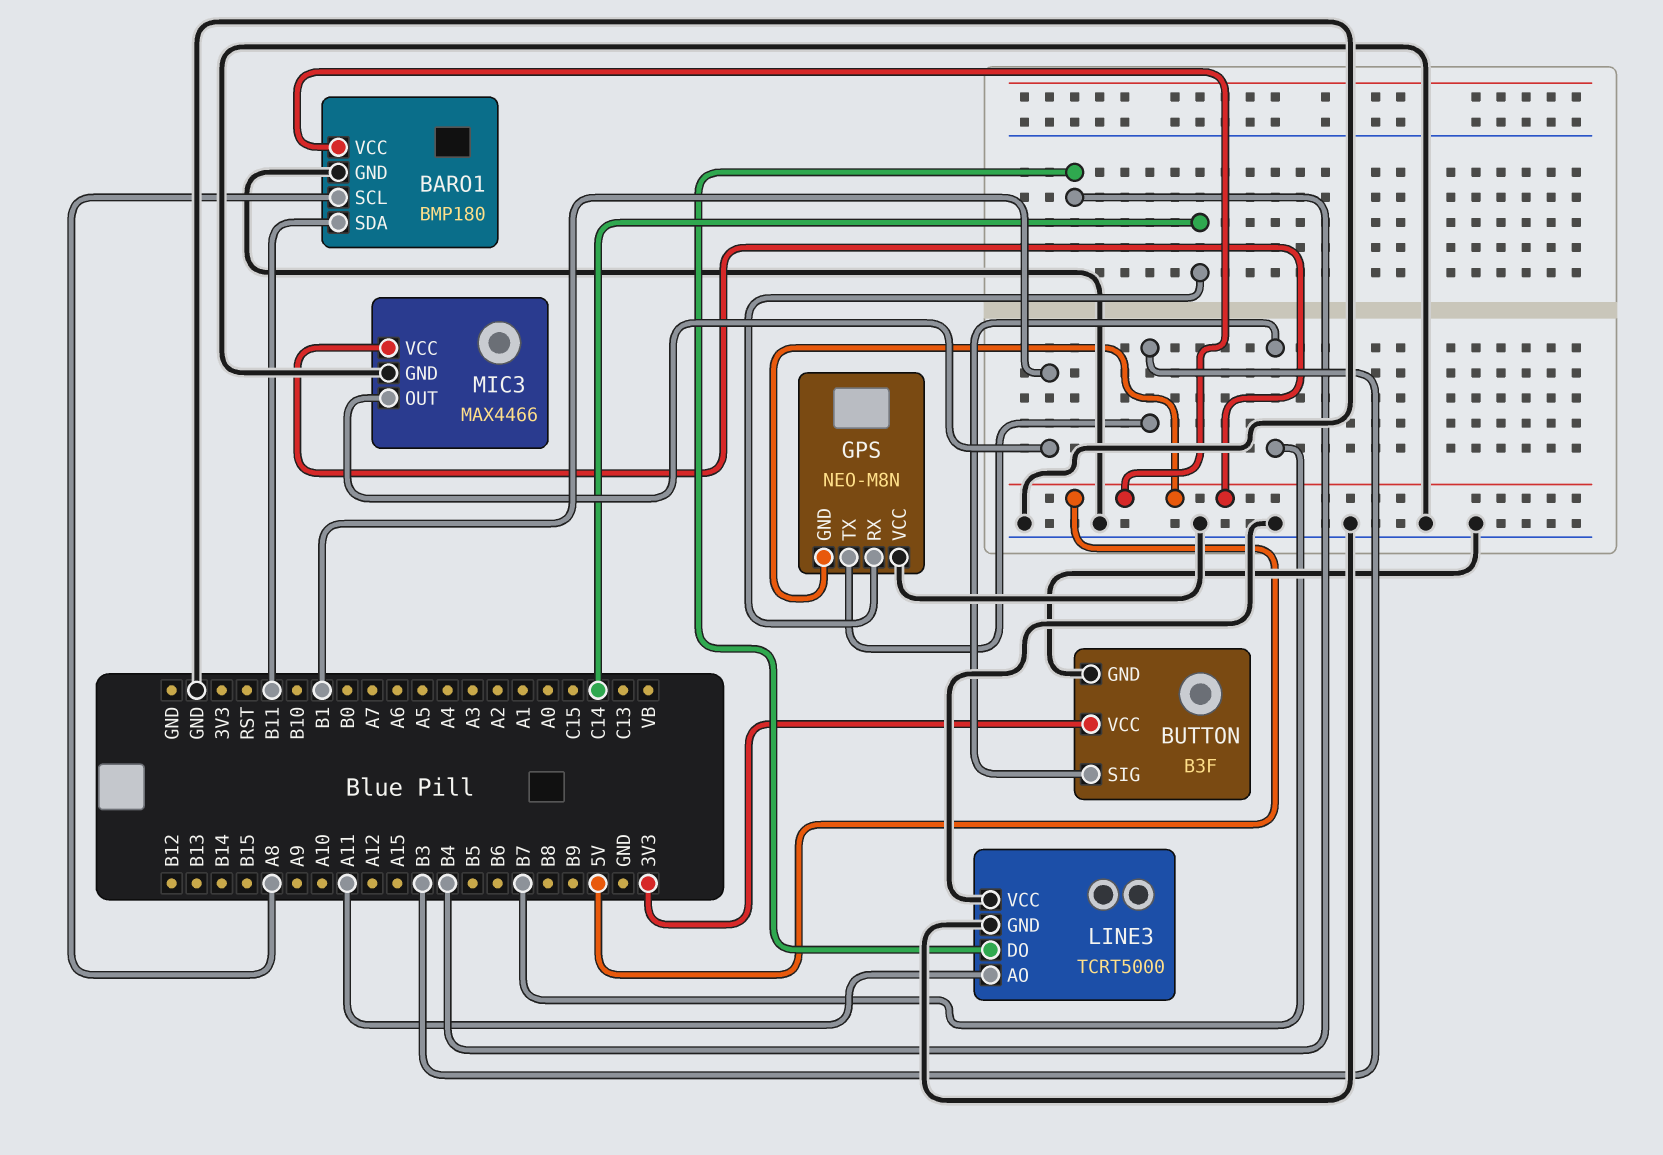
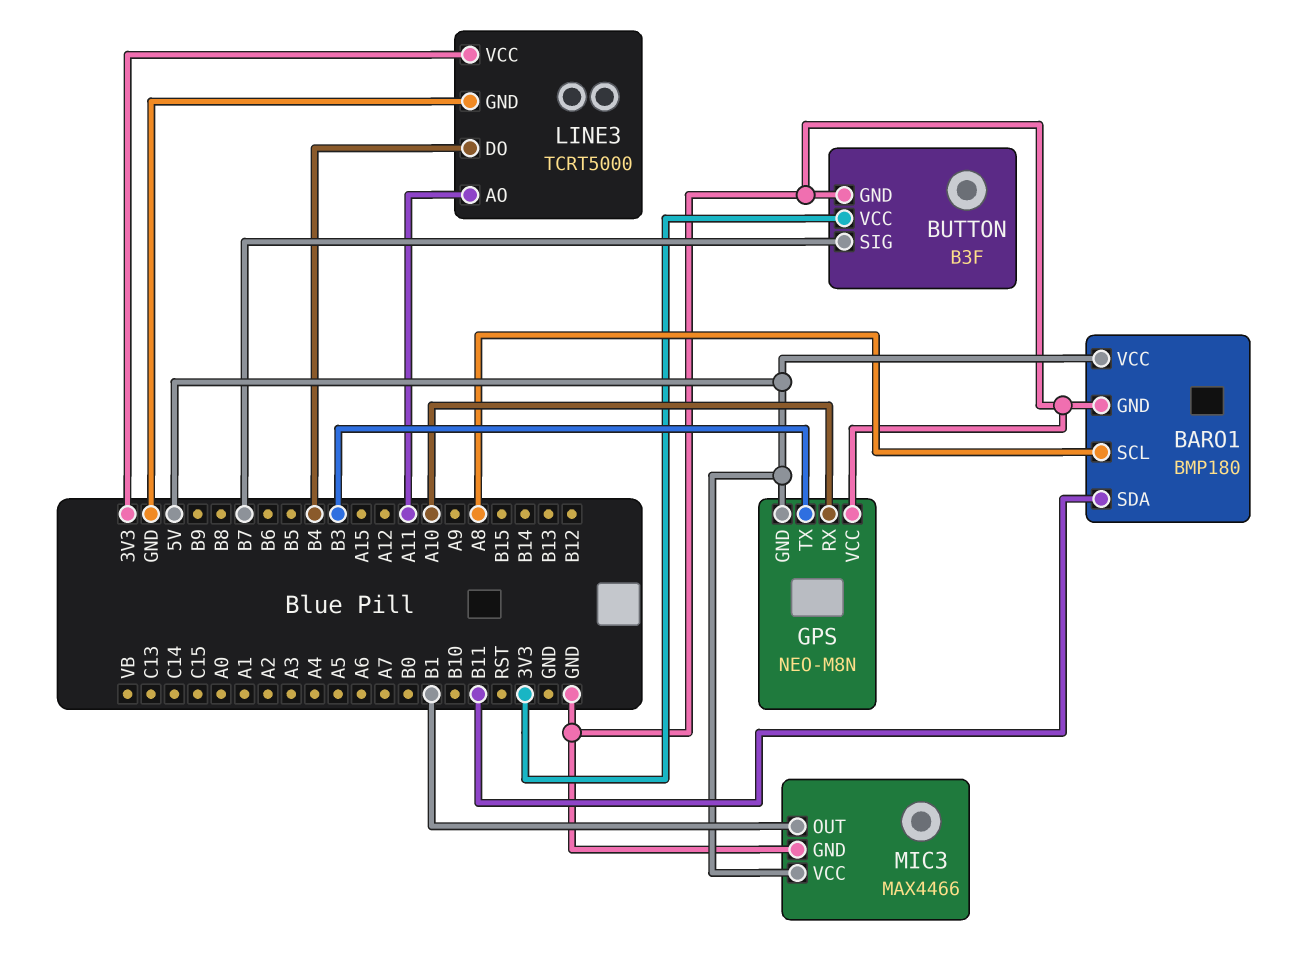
GPS pin RX: C14 -> A10
LINE3 pin VCC: GND -> 3V3

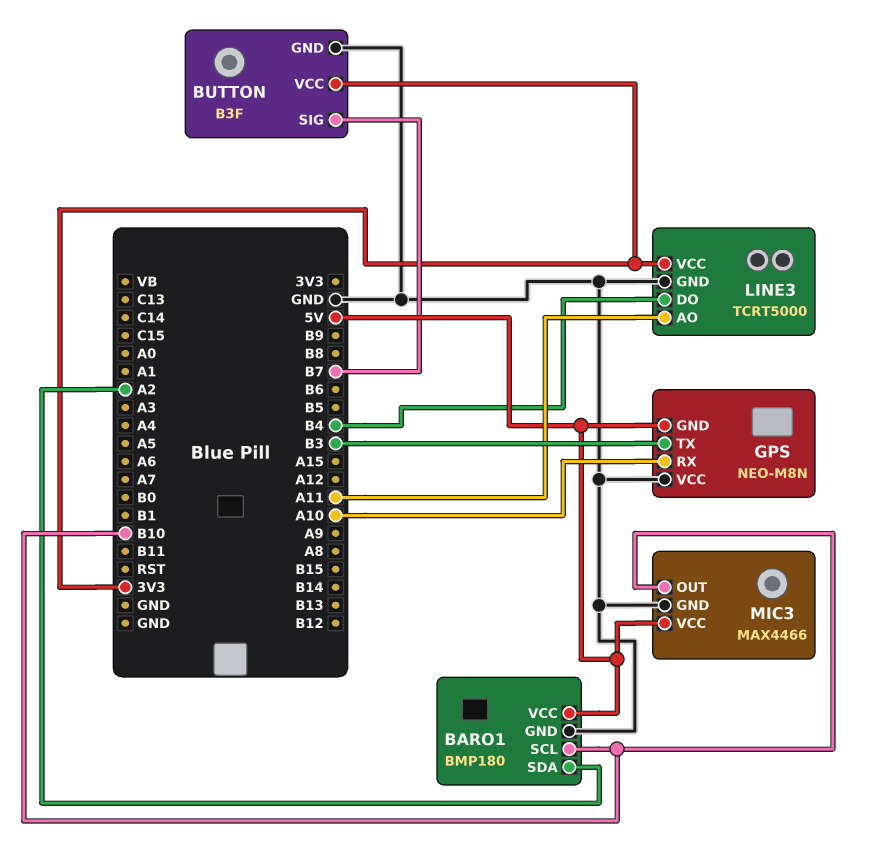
BARO1 pin SCL: A8 -> B10
BARO1 pin SDA: B11 -> A2
MIC3 pin OUT: B1 -> B10

